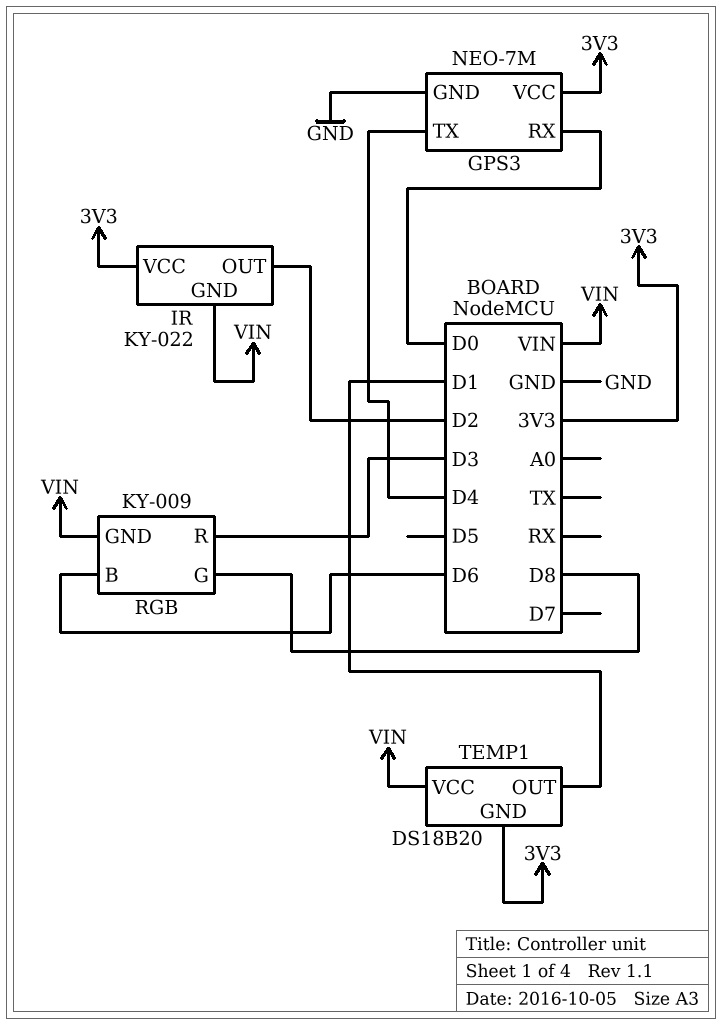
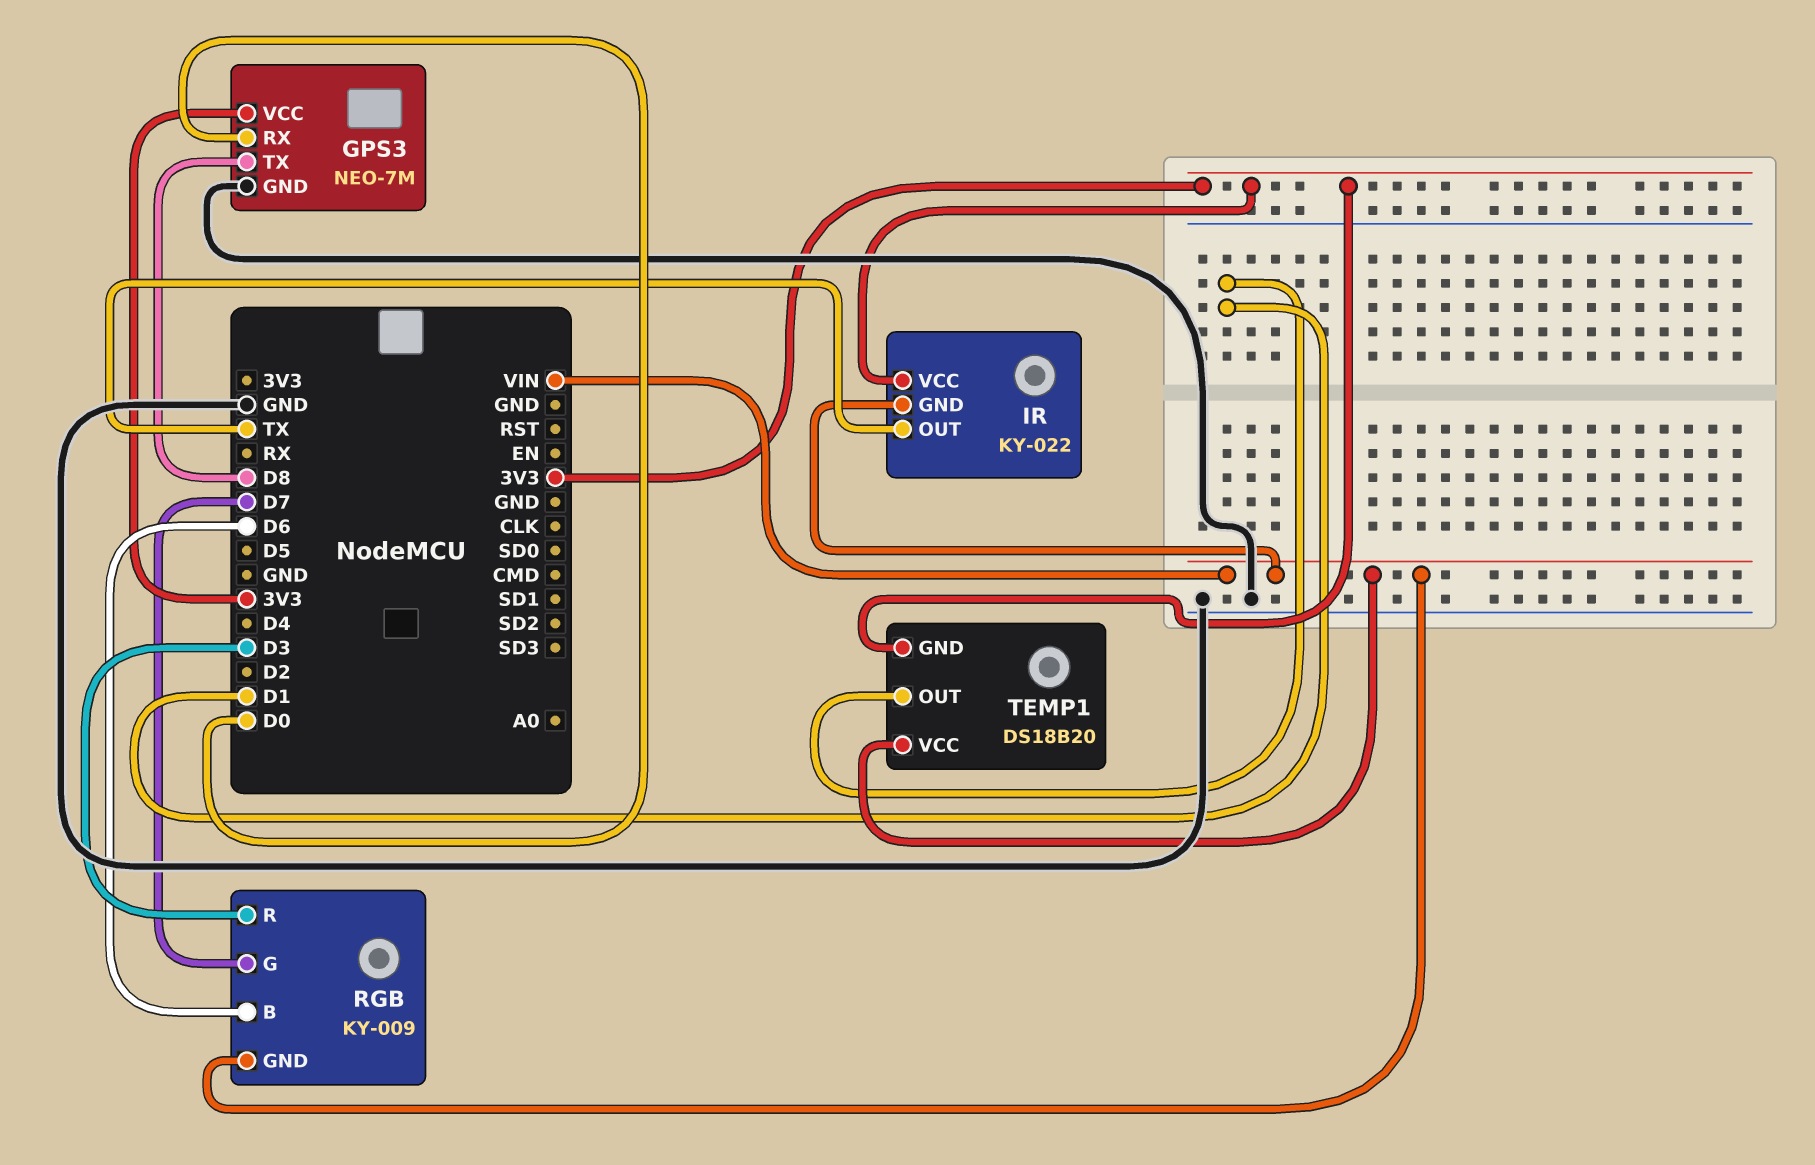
GPS3 pin TX: D4 -> D8
IR pin OUT: D2 -> TX
RGB pin G: D8 -> D7

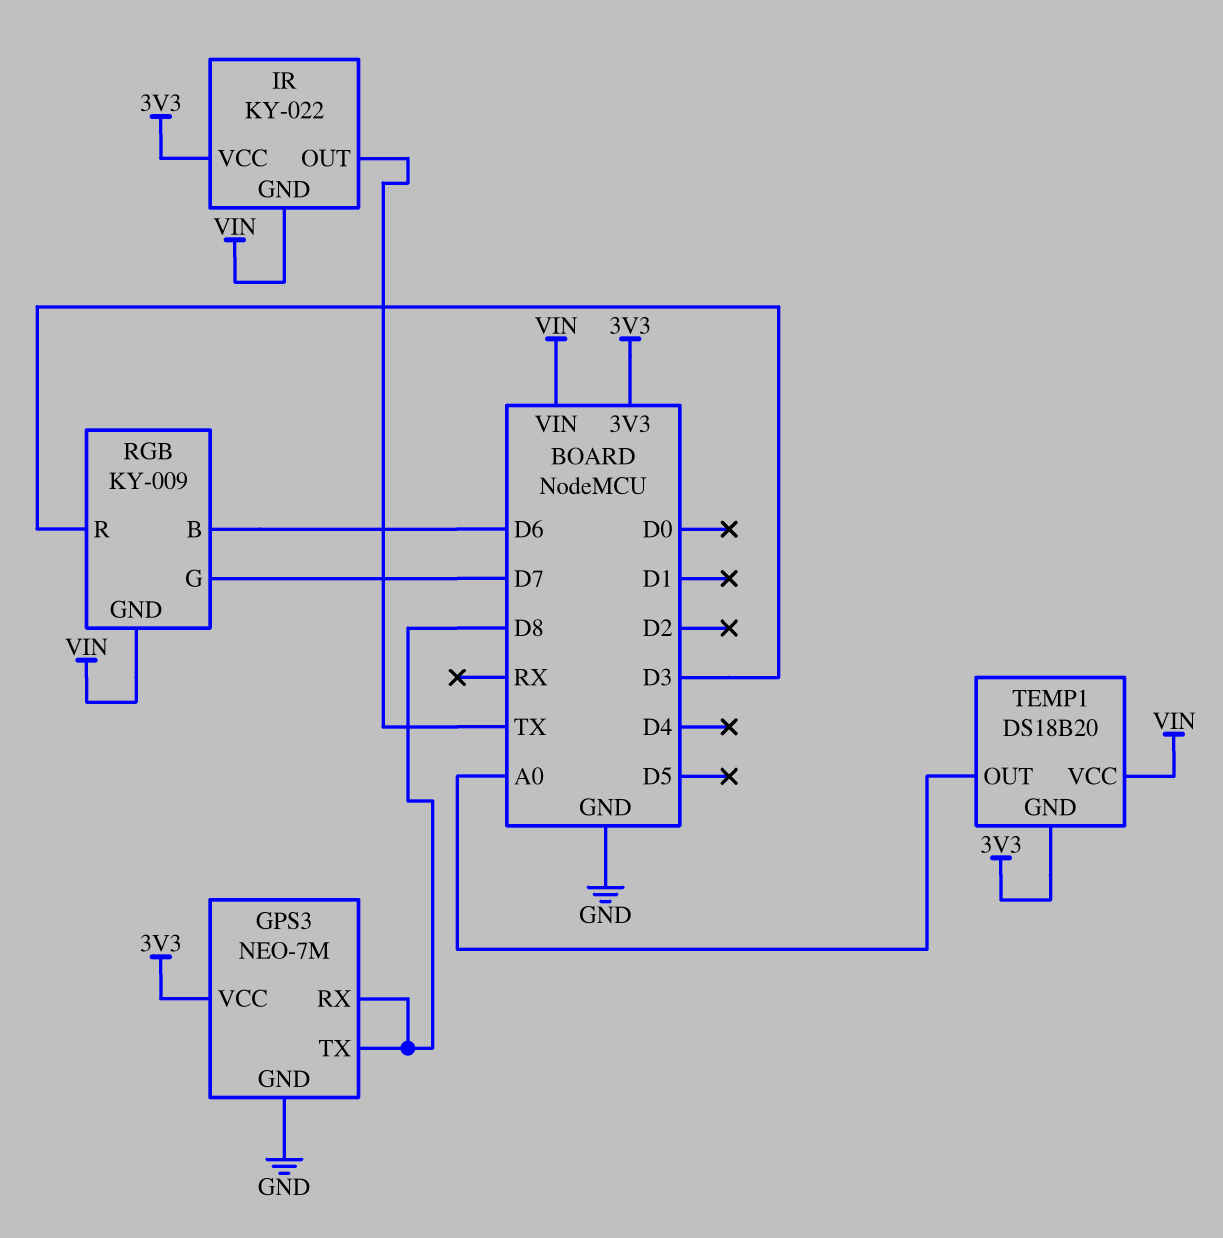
GPS3 pin RX: D0 -> D8
TEMP1 pin OUT: D1 -> A0

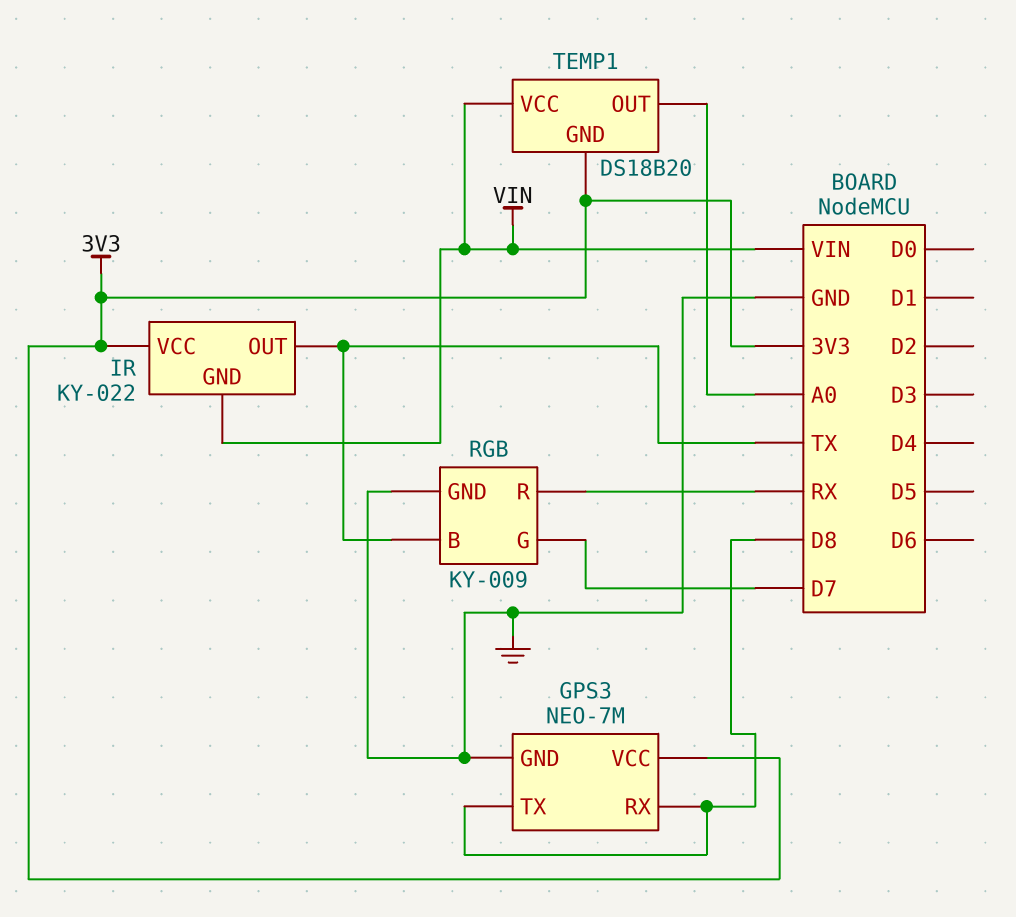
RGB pin B: D6 -> TX
RGB pin GND: VIN -> GND
RGB pin R: D3 -> RX

